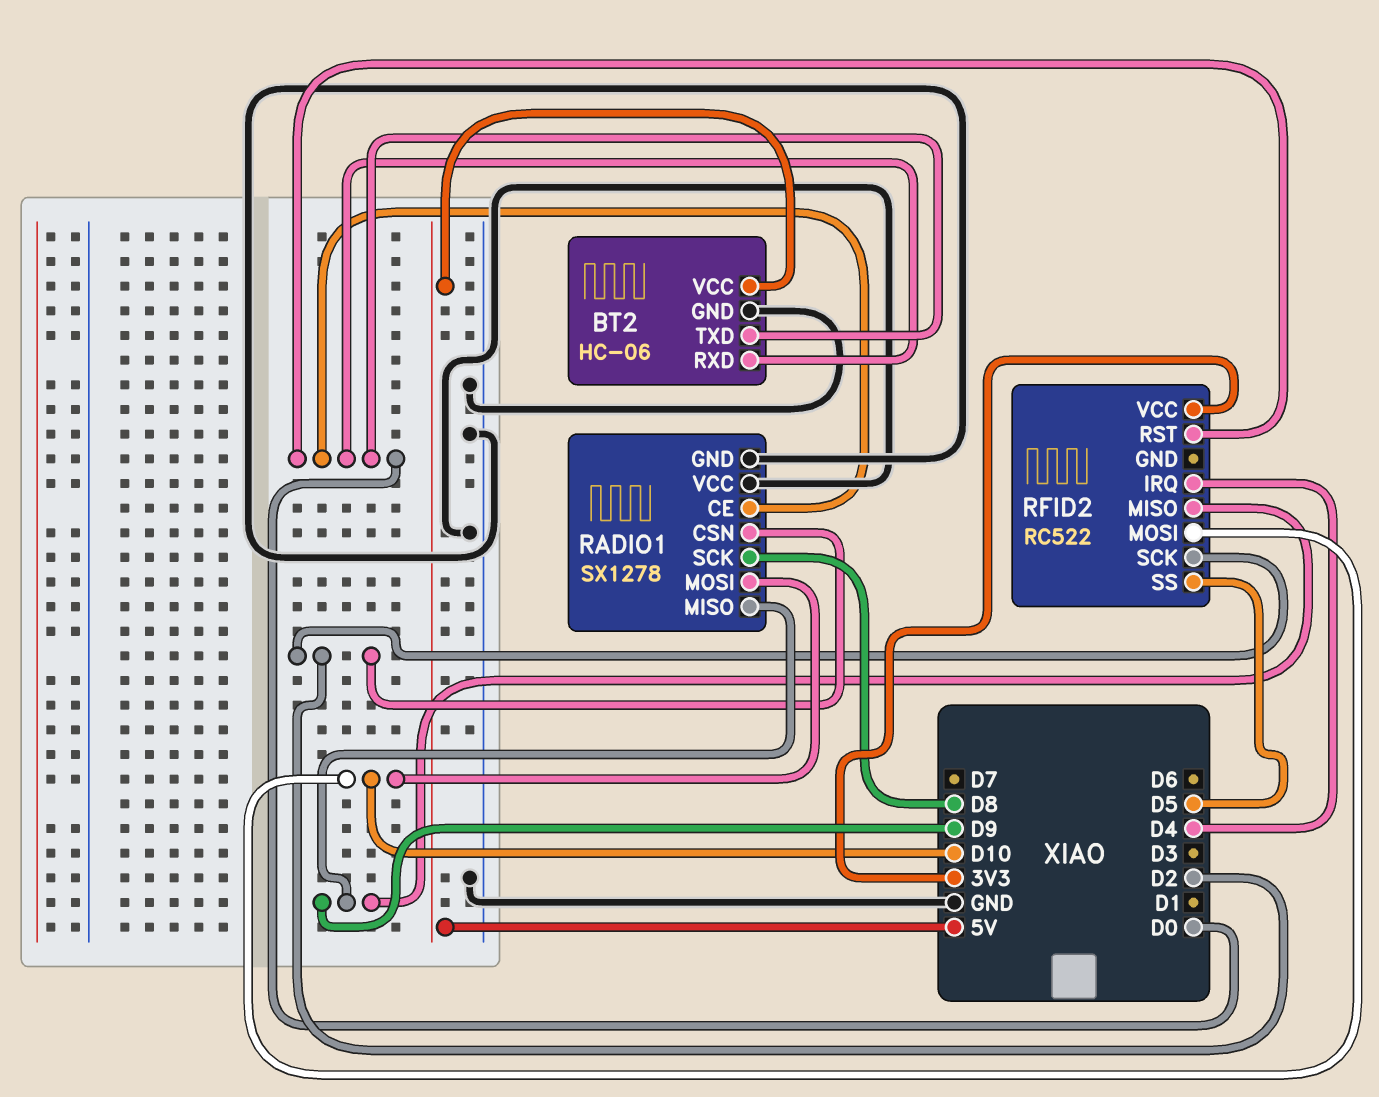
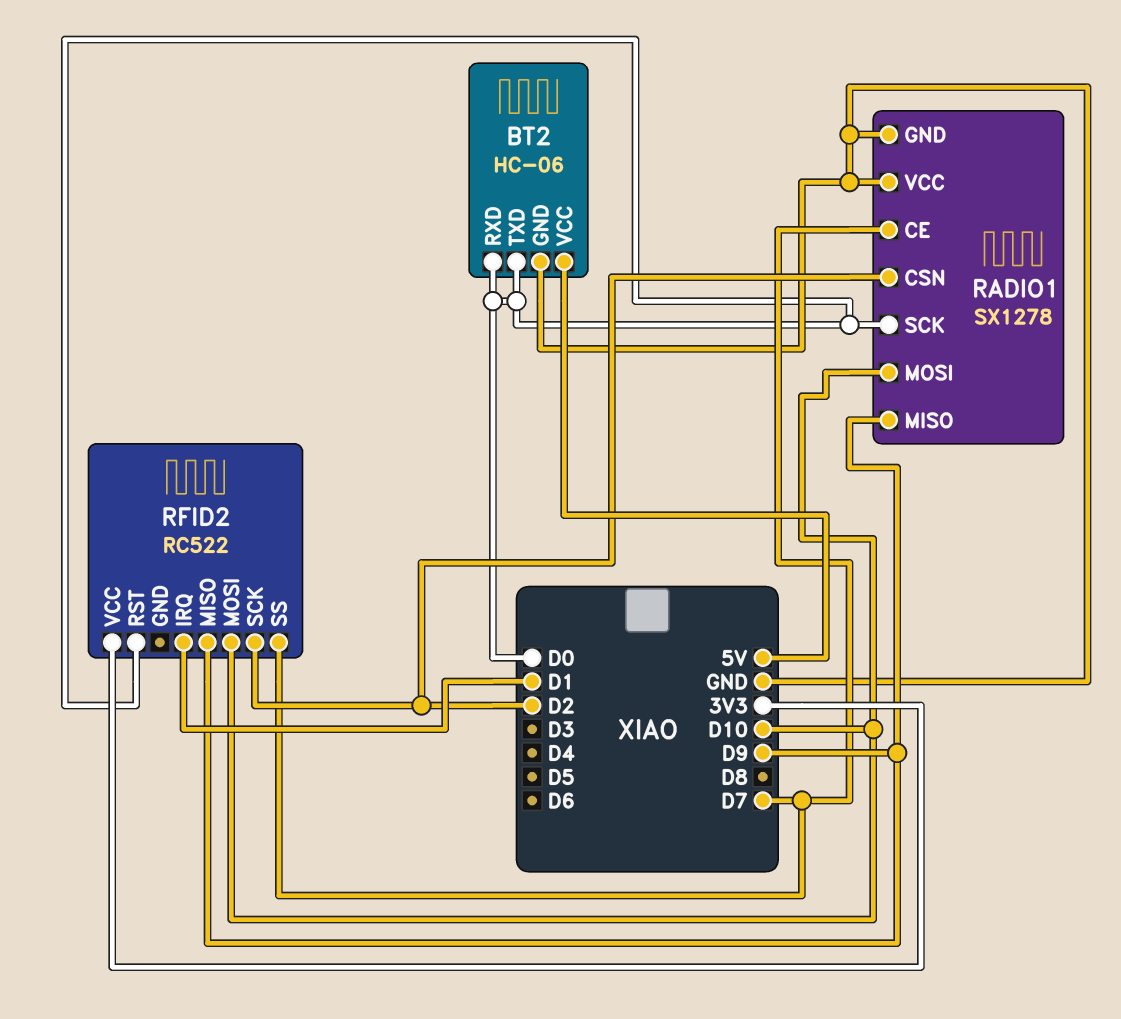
RADIO1 pin CE: D0 -> D7
RADIO1 pin SCK: D8 -> D0
RFID2 pin IRQ: D4 -> D1
RFID2 pin SS: D5 -> D7

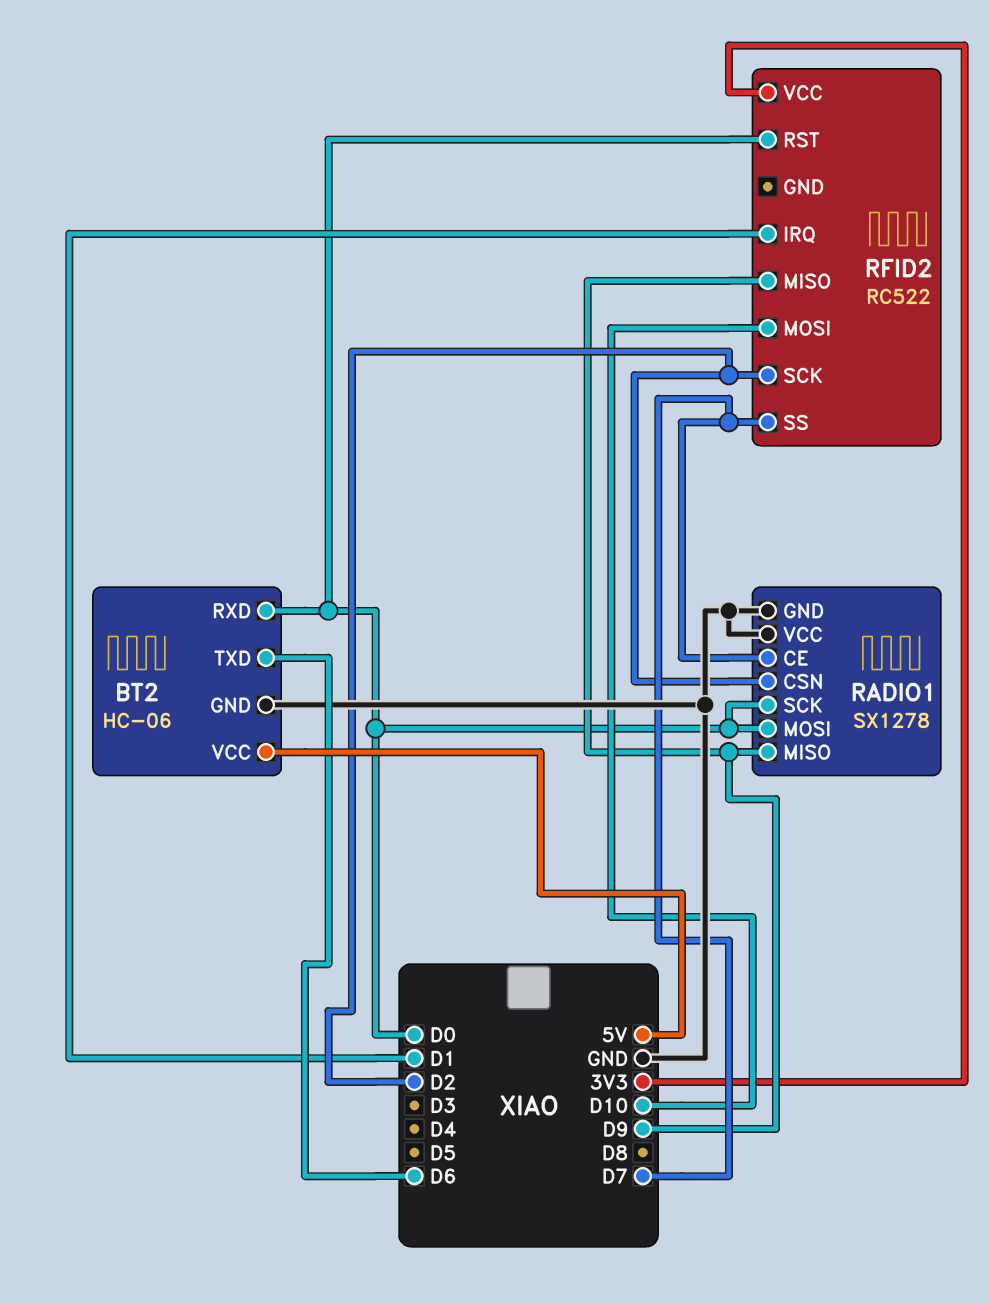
BT2 pin TXD: D0 -> D6
RADIO1 pin MOSI: D10 -> D0

